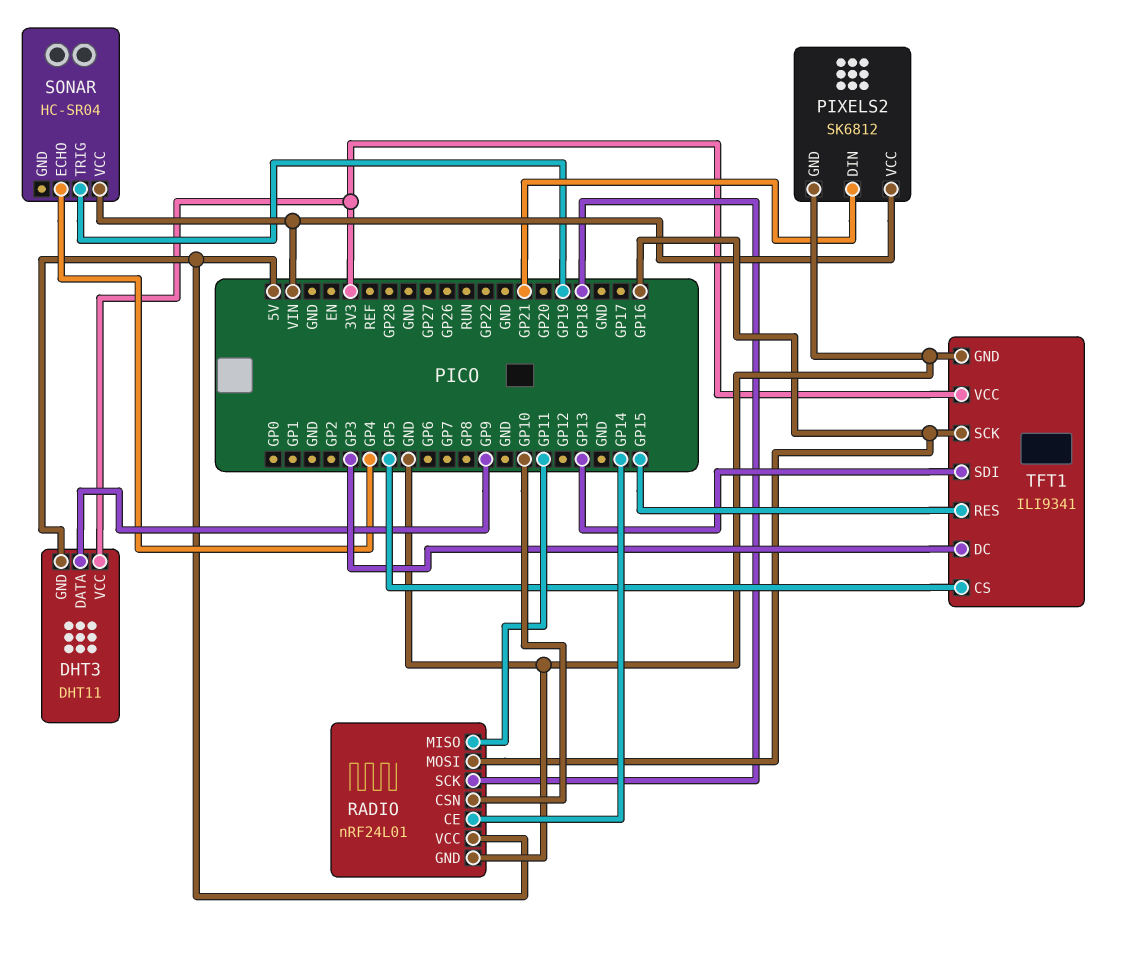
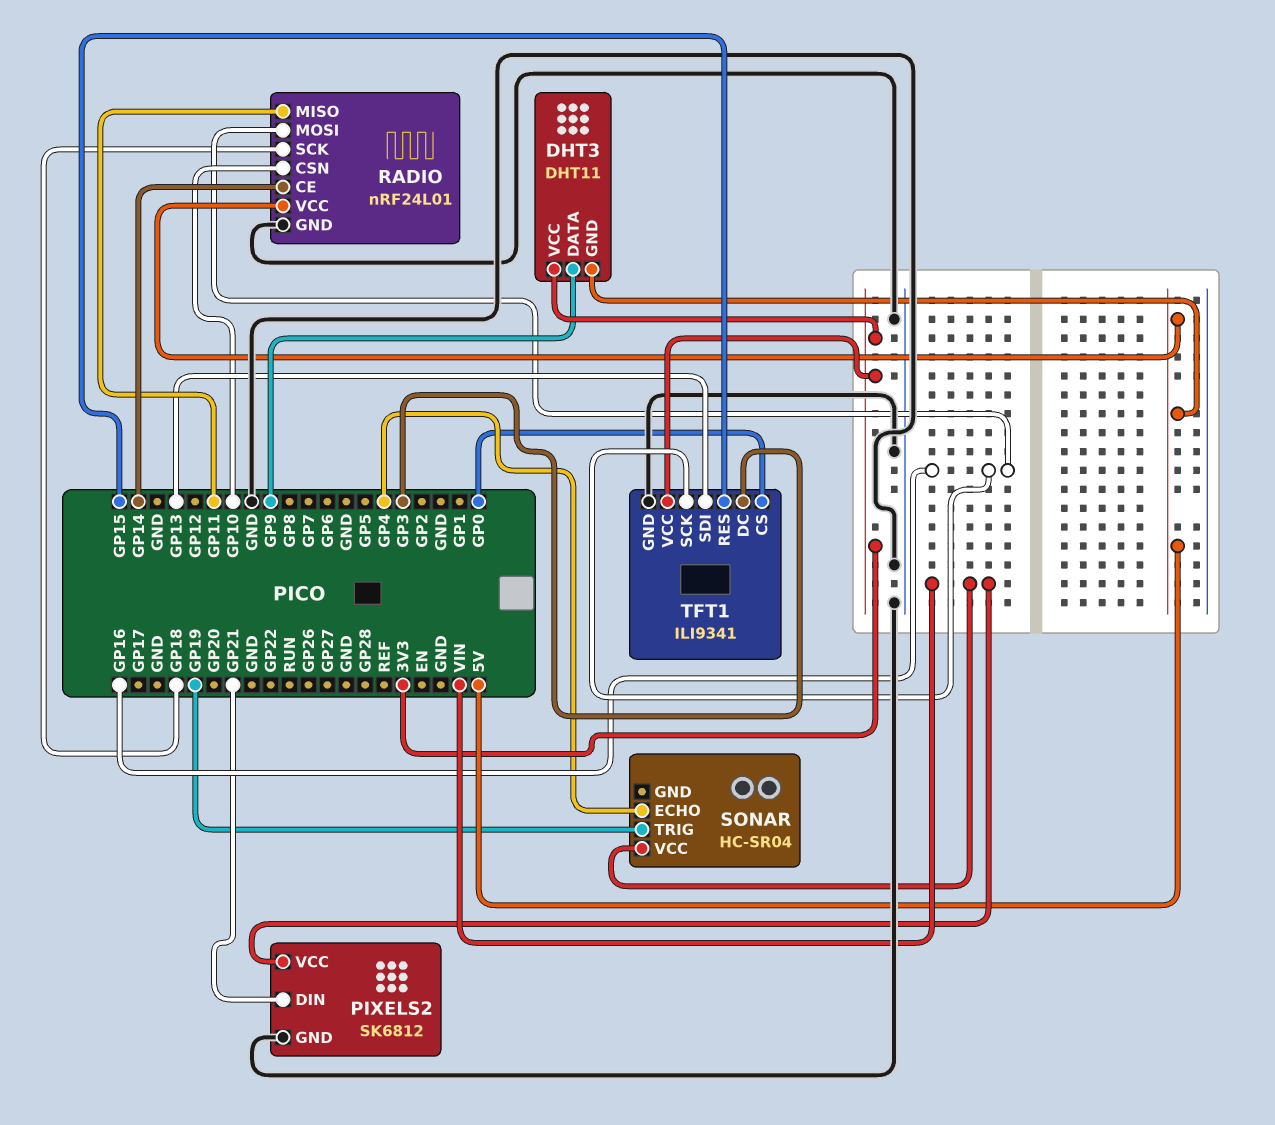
TFT1 pin CS: GP5 -> GP0

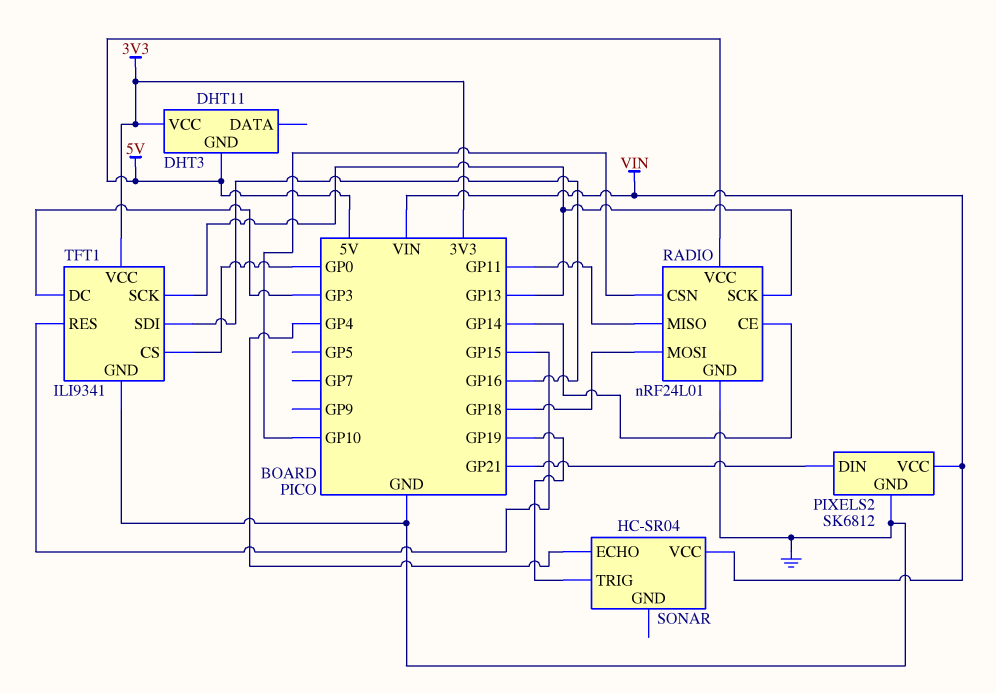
DHT3 pin DATA: GP9 -> none
RADIO pin MOSI: GP16 -> GP18
RADIO pin SCK: GP18 -> GP13
TFT1 pin SCK: GP16 -> GP13
TFT1 pin SDI: GP13 -> GP16

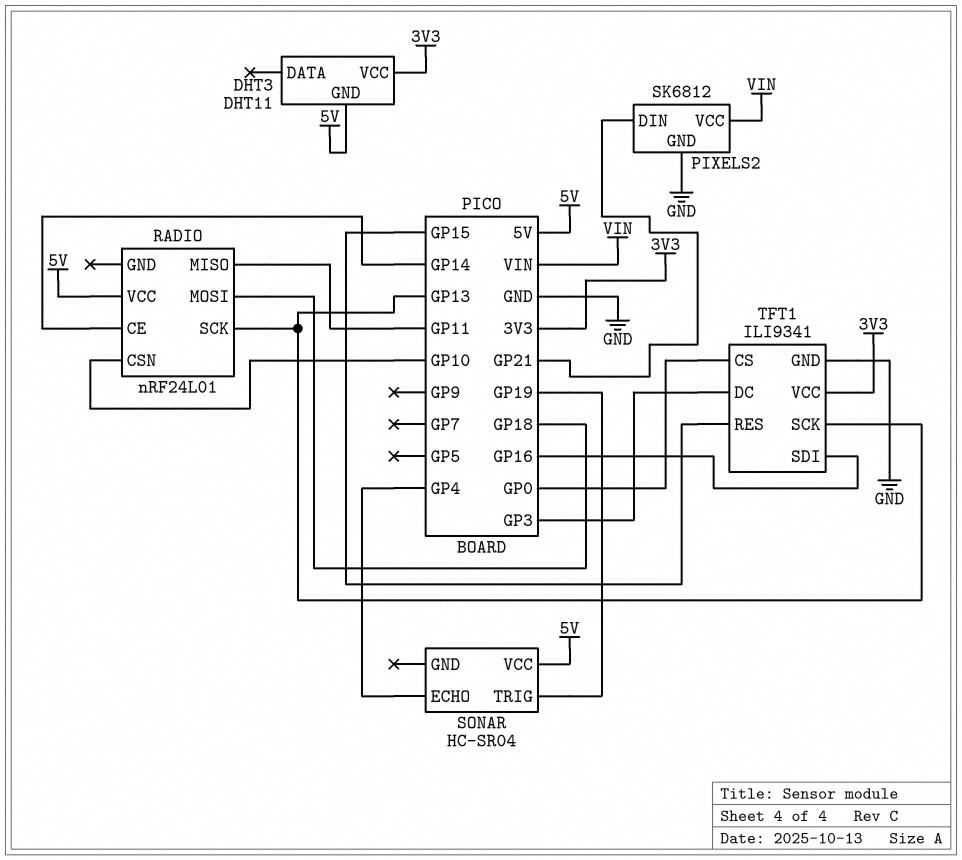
RADIO pin GND: GND -> none
SONAR pin VCC: VIN -> 5V

